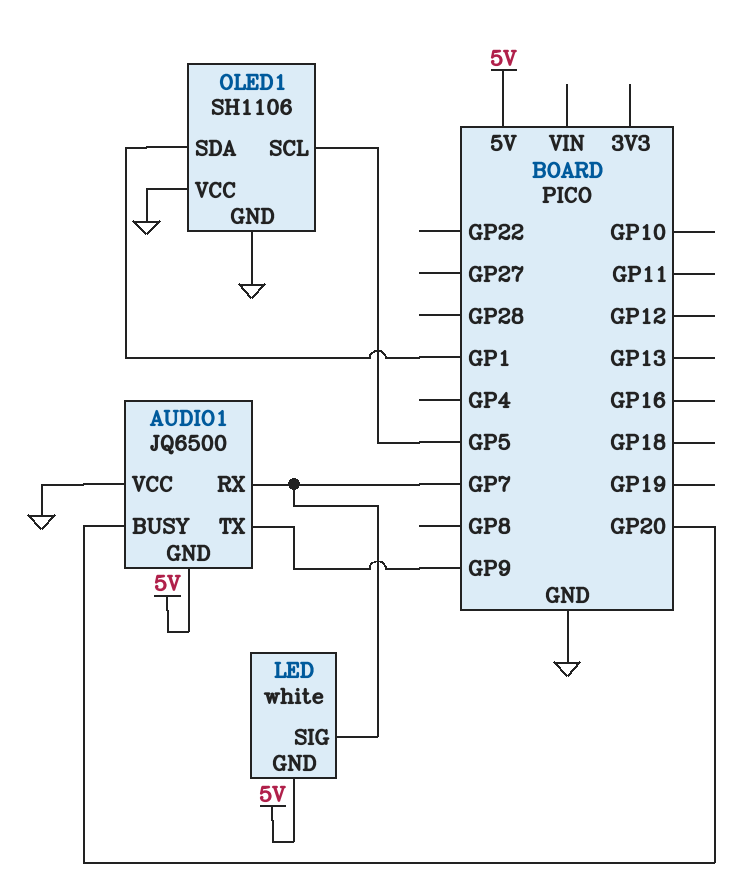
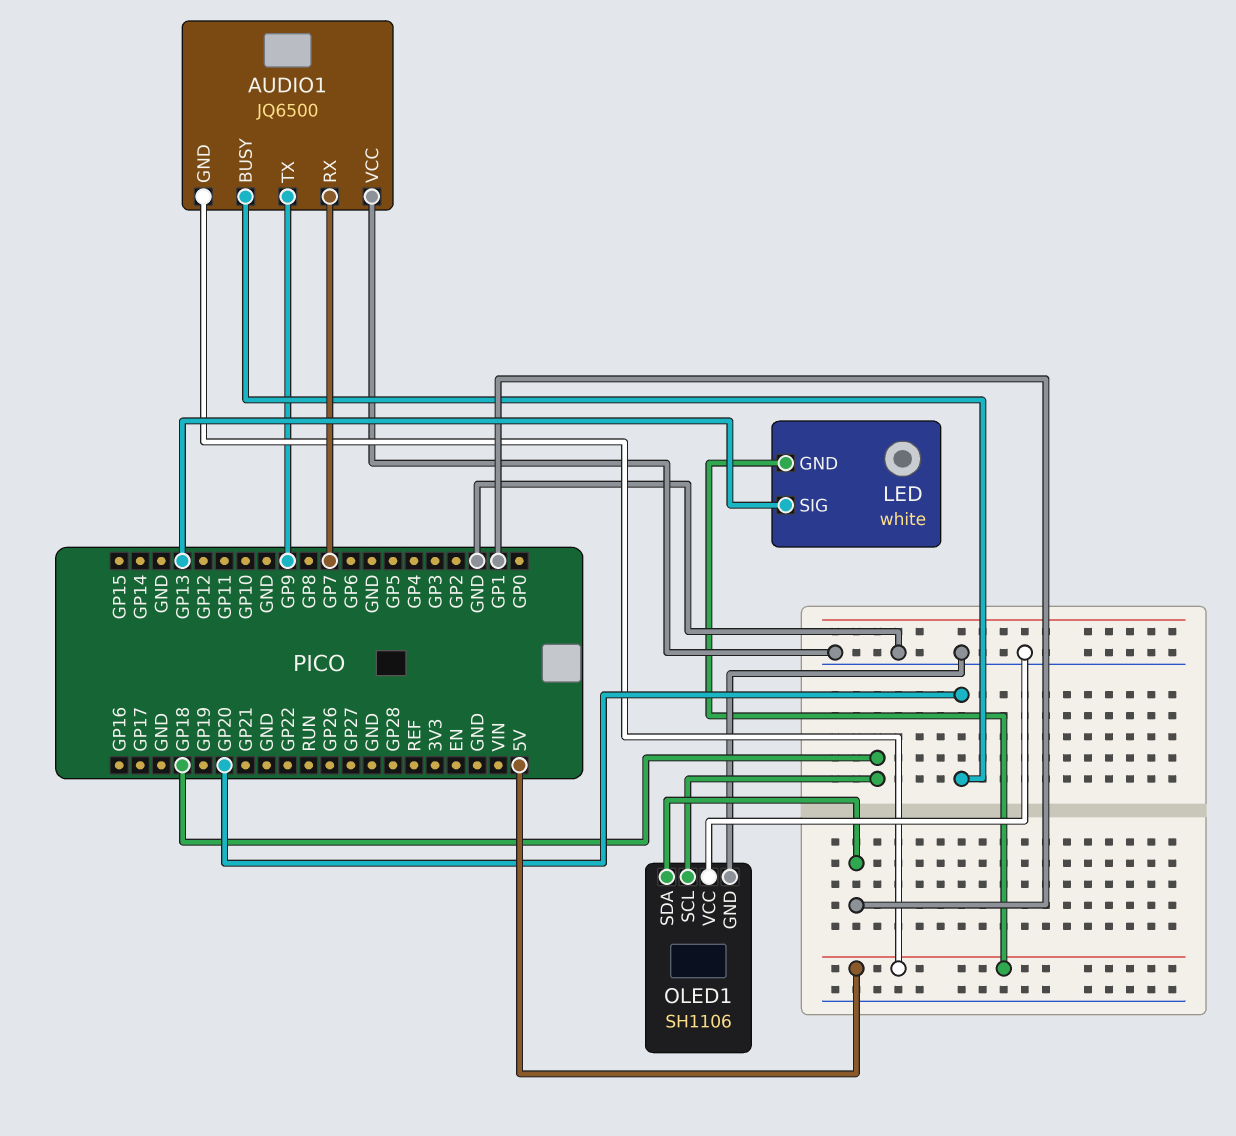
LED pin SIG: GP7 -> GP13
OLED1 pin SCL: GP5 -> GP18

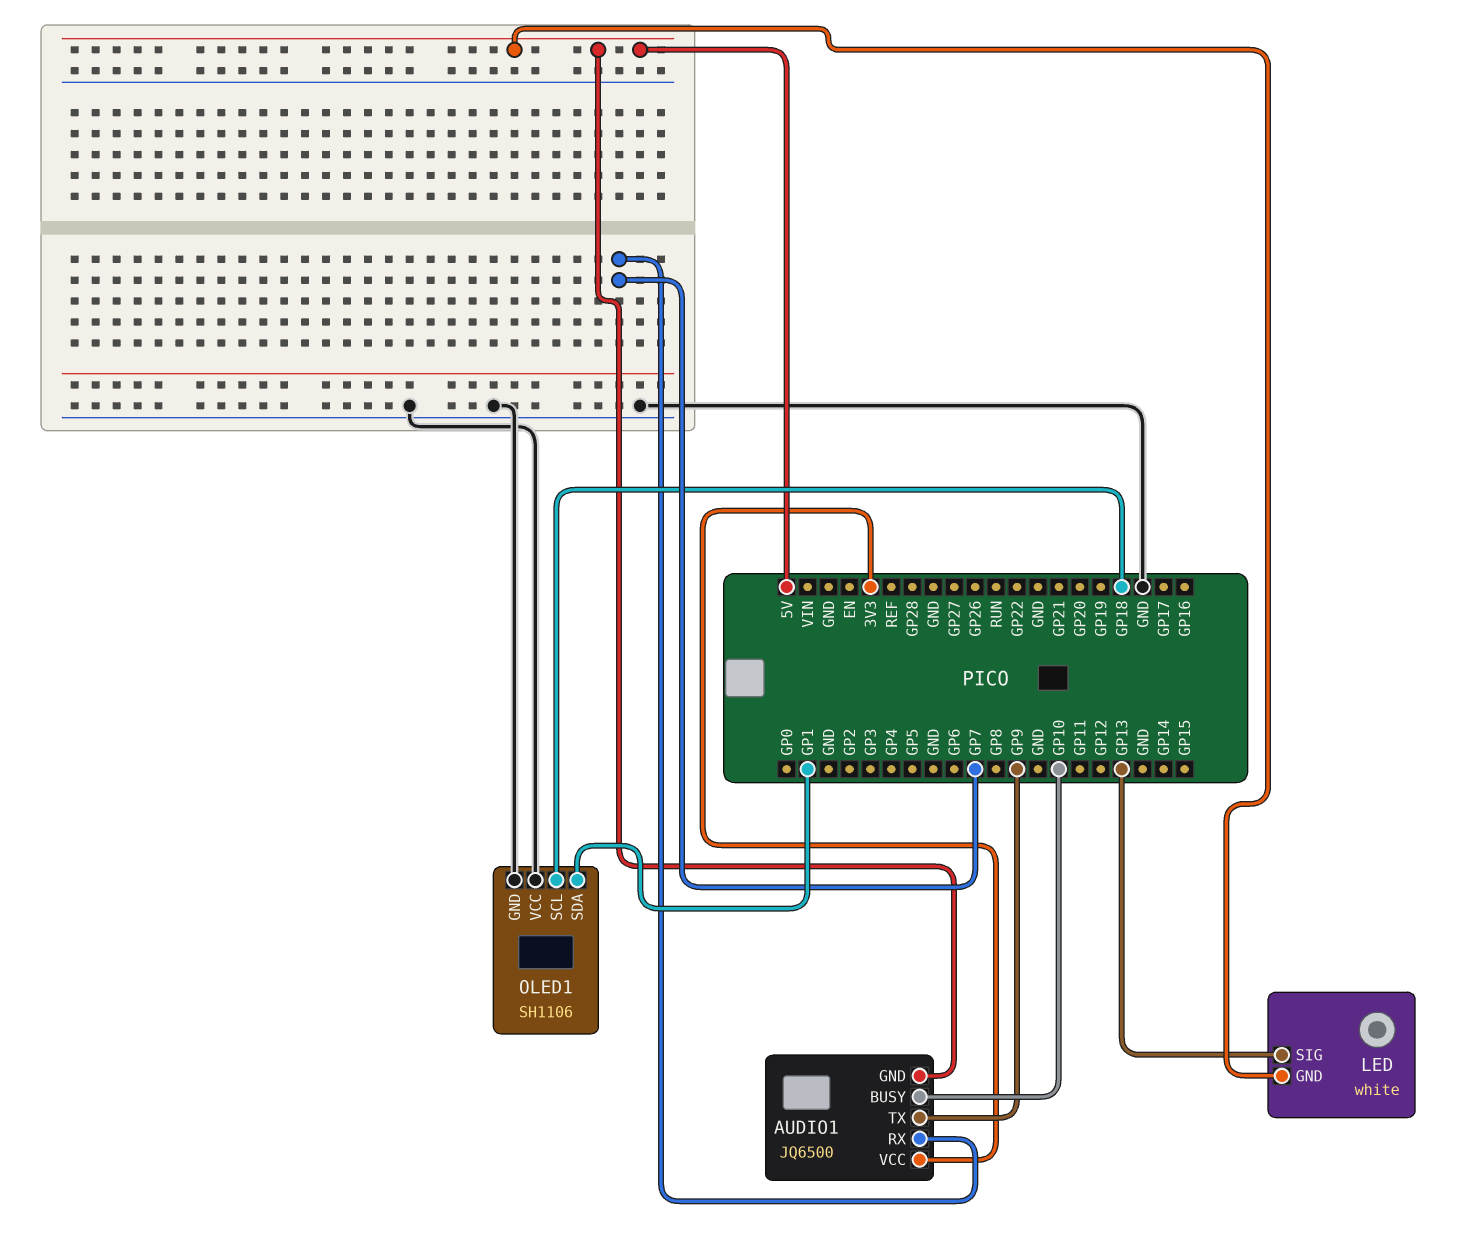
AUDIO1 pin BUSY: GP20 -> GP10
AUDIO1 pin VCC: GND -> 3V3

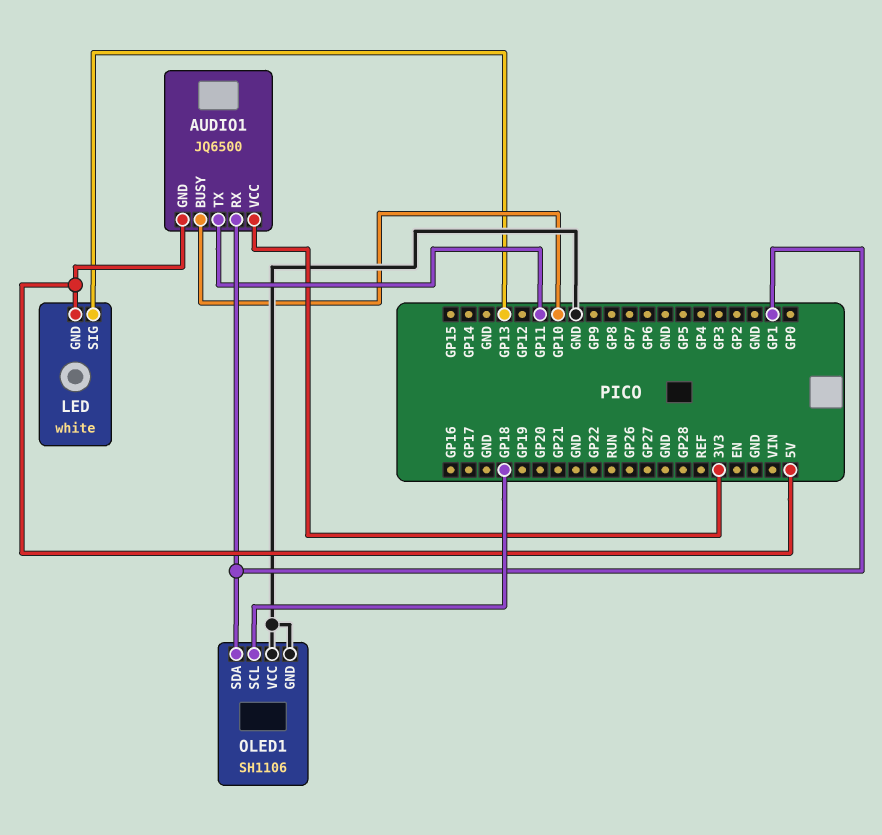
AUDIO1 pin RX: GP7 -> GP1
AUDIO1 pin TX: GP9 -> GP11

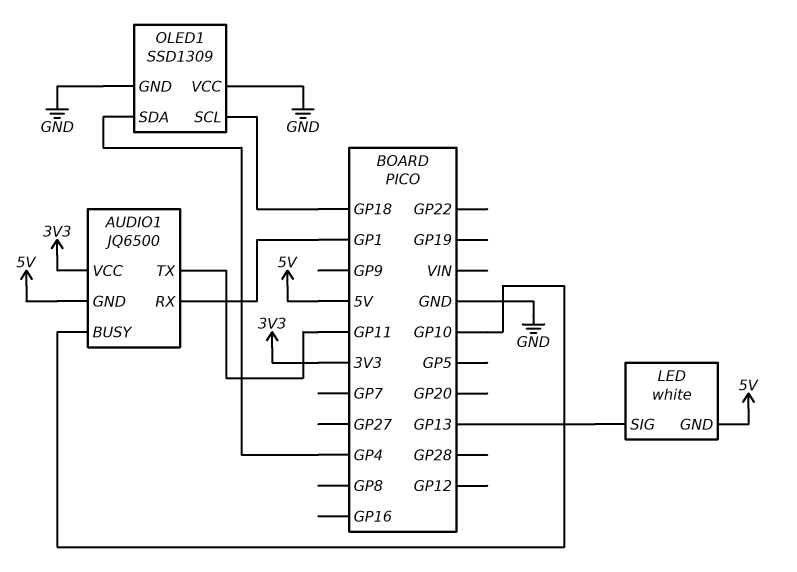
OLED1: SH1106 -> SSD1309
OLED1 pin SDA: GP1 -> GP4

